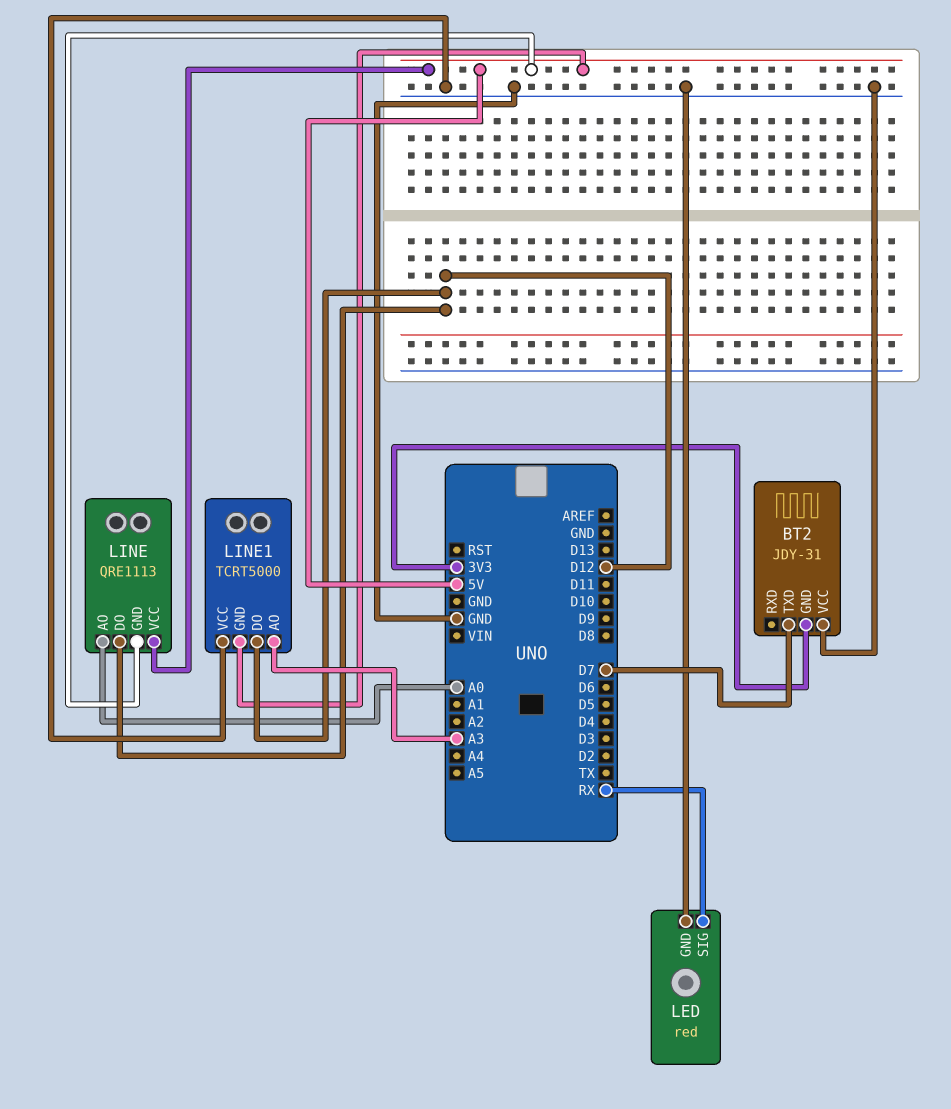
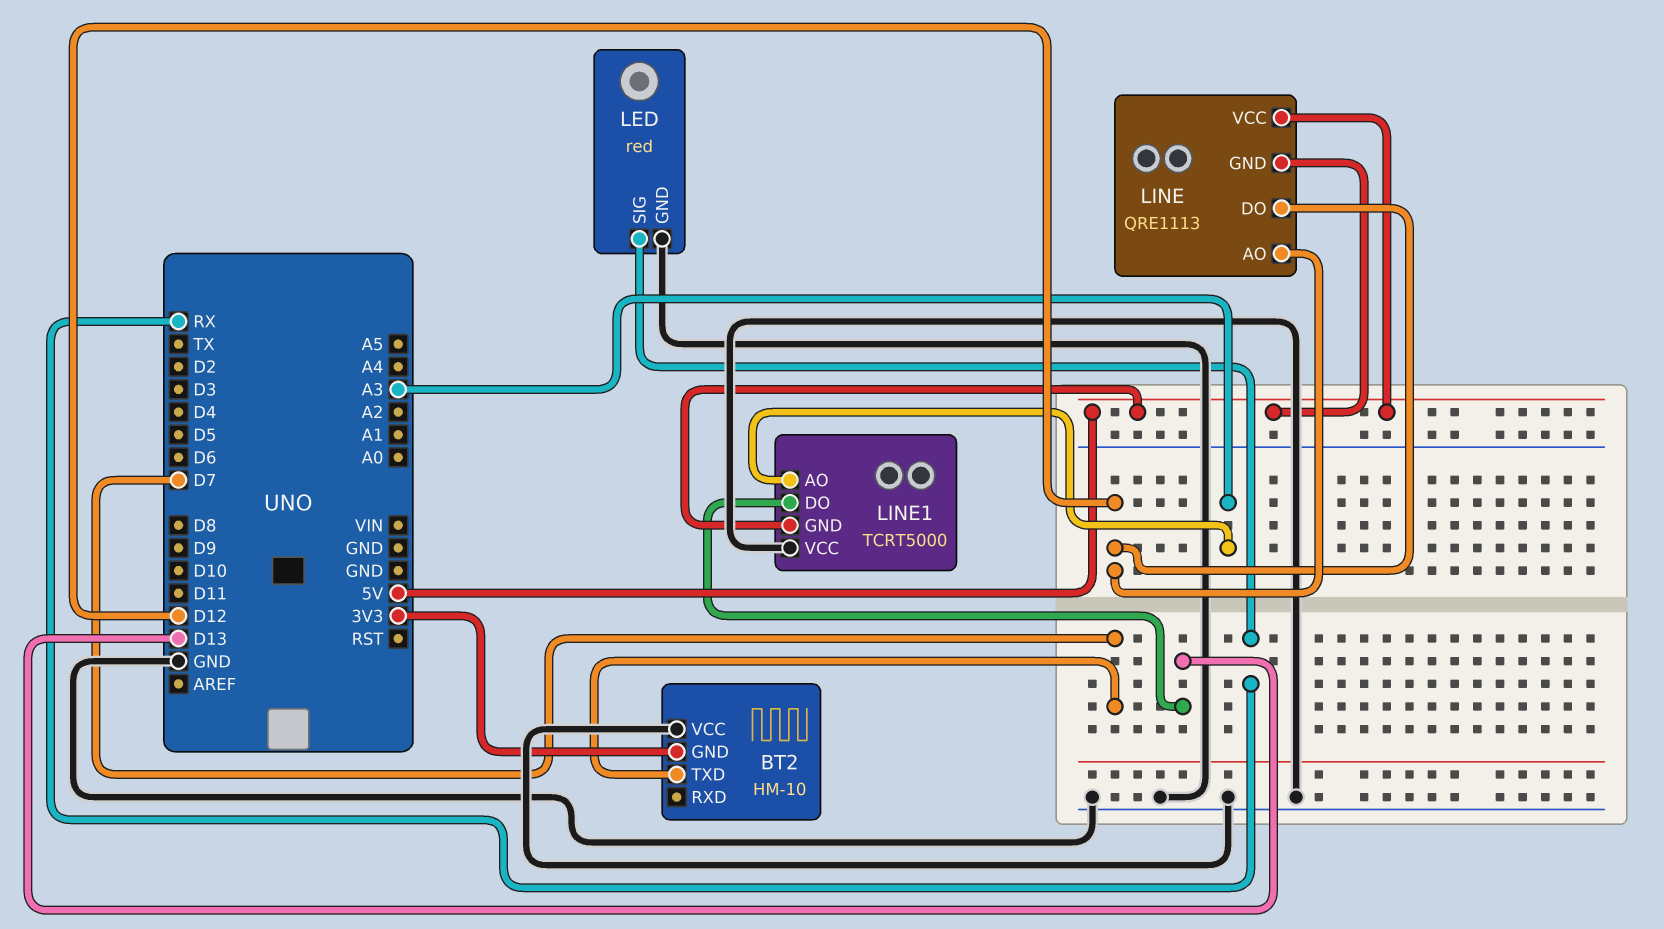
BT2: JDY-31 -> HM-10
LINE pin AO: A0 -> D12
LINE1 pin DO: D12 -> D13

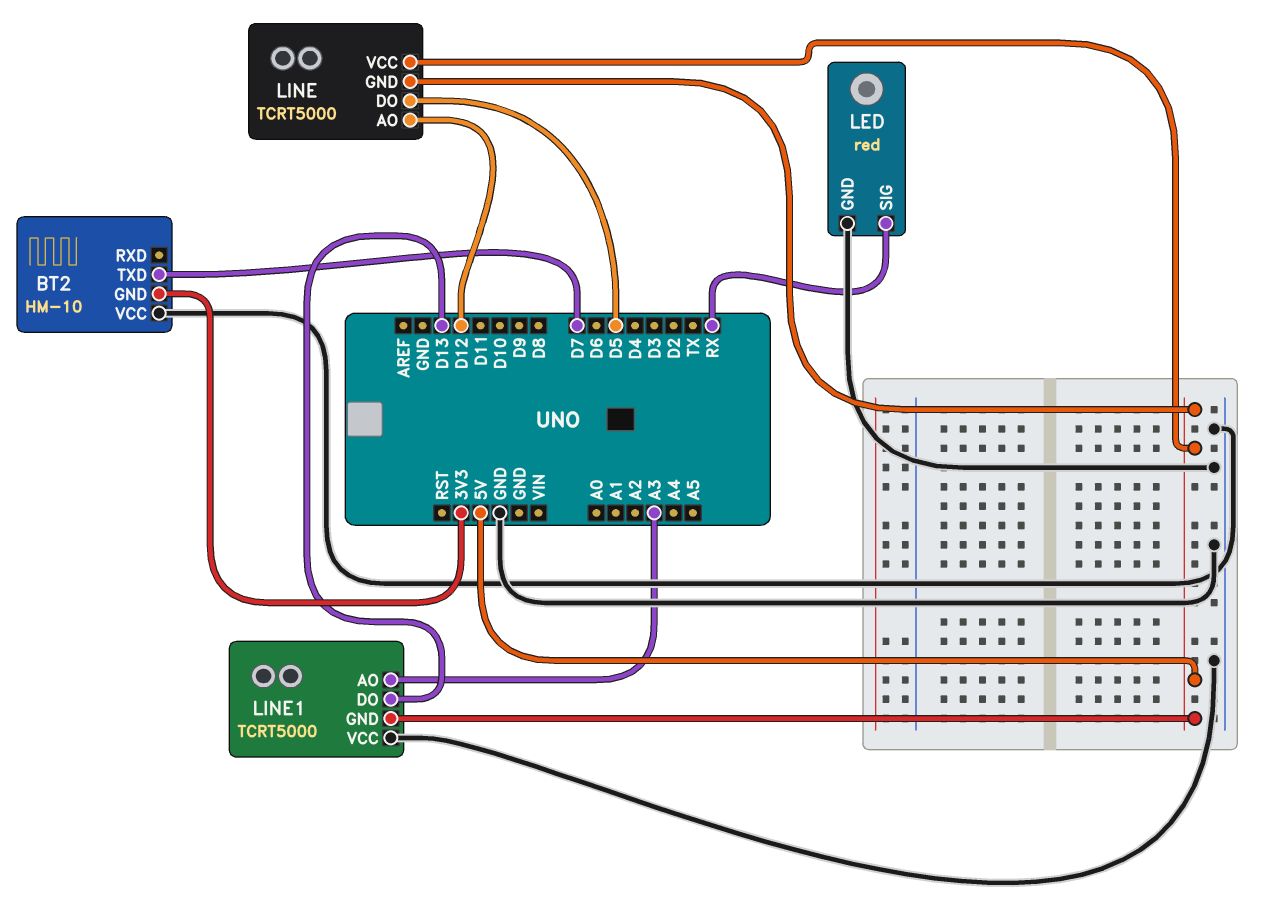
LINE: QRE1113 -> TCRT5000
LINE pin DO: D12 -> D5

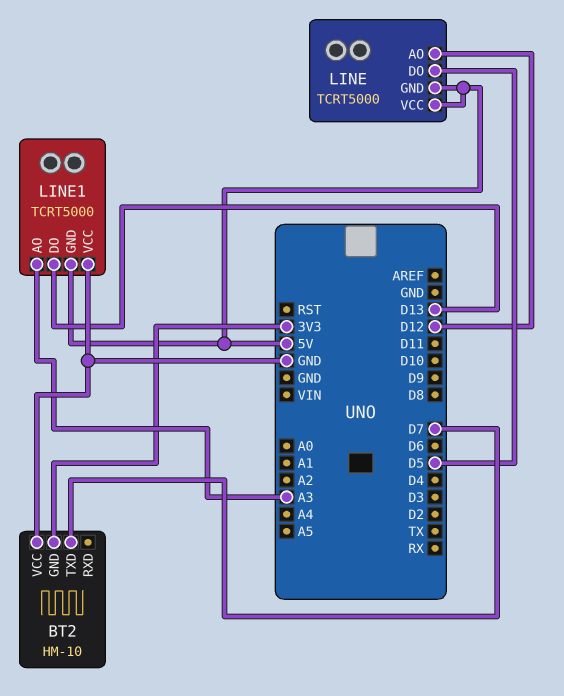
LED: red -> none
LED pin GND: GND -> none
LED pin SIG: RX -> none

